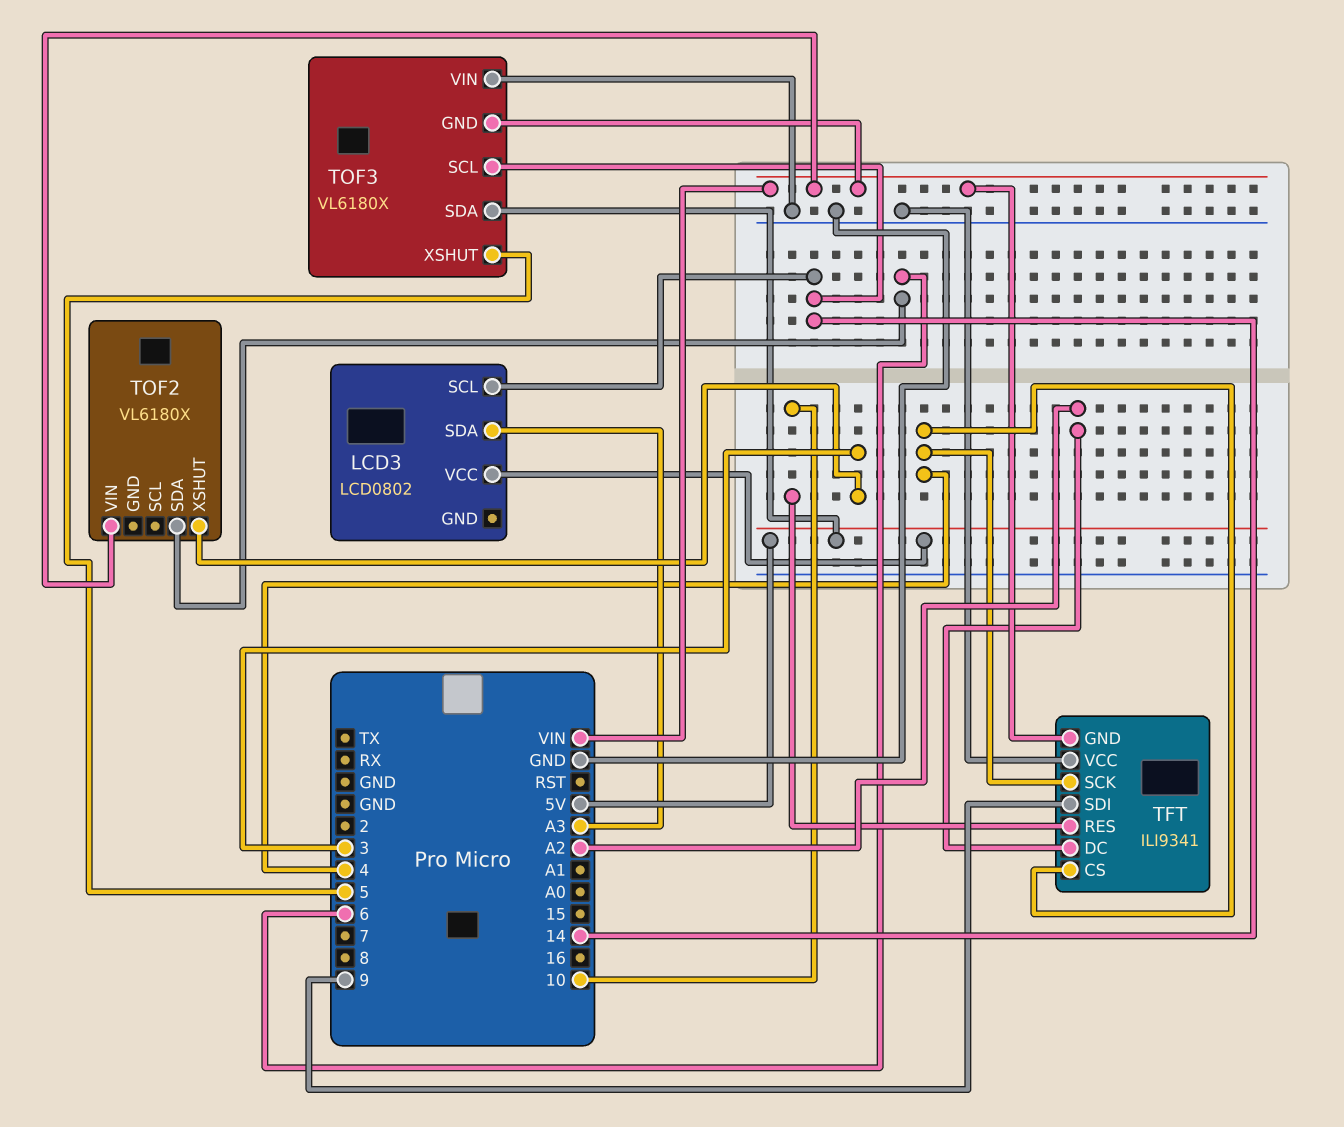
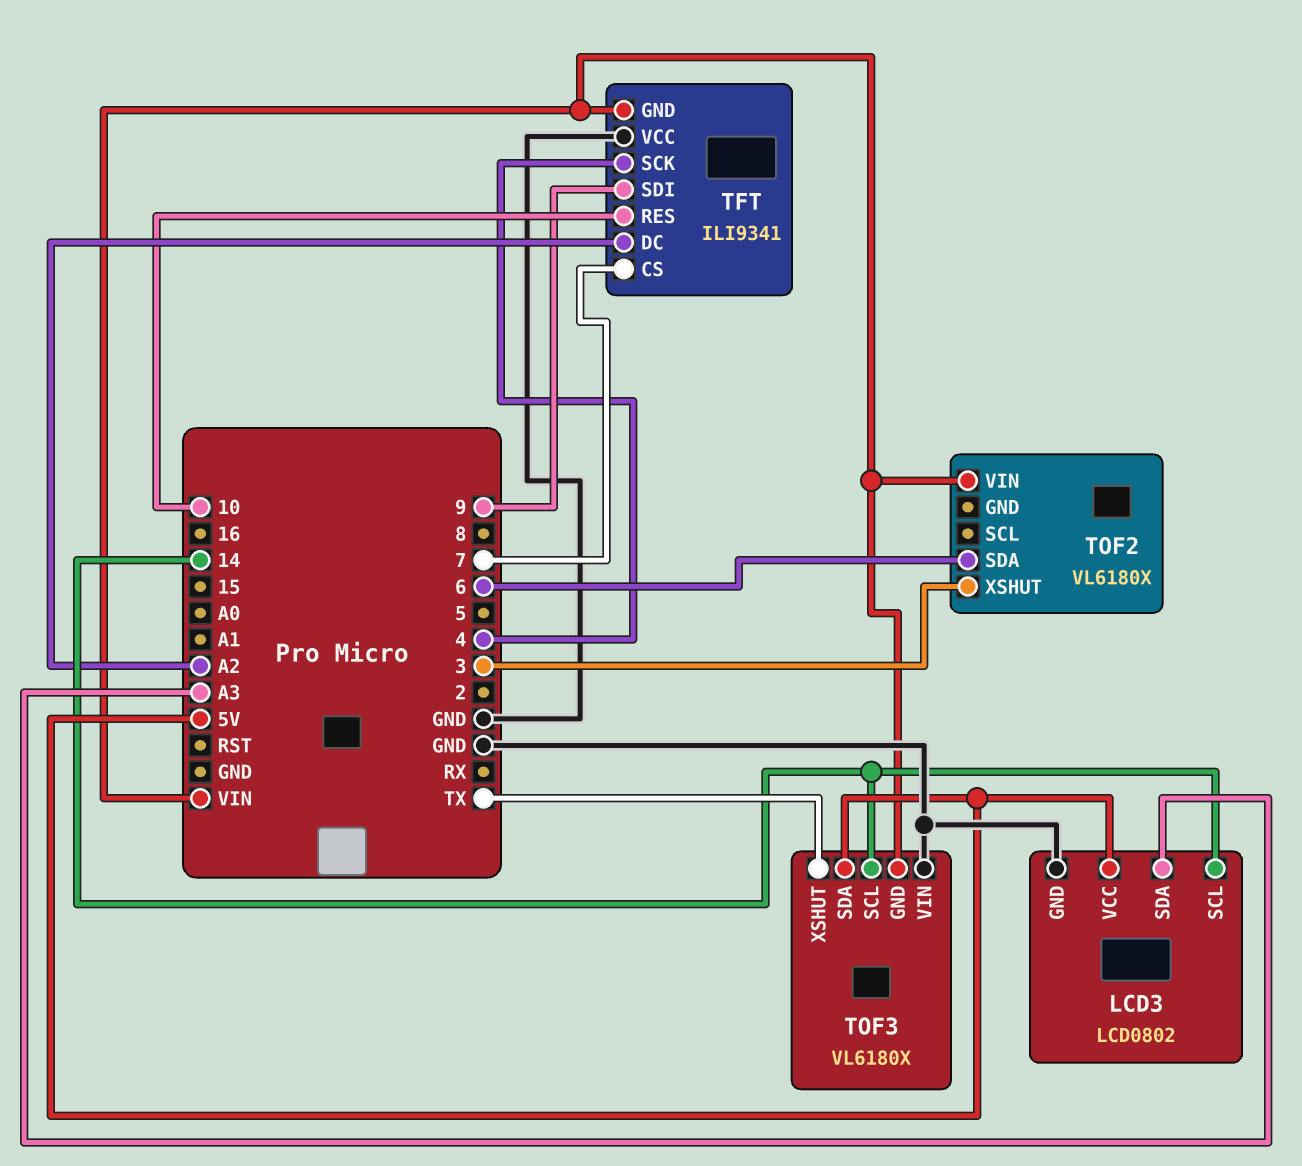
LCD3 pin GND: none -> GND
TFT pin CS: 4 -> 7
TOF3 pin XSHUT: 5 -> TX

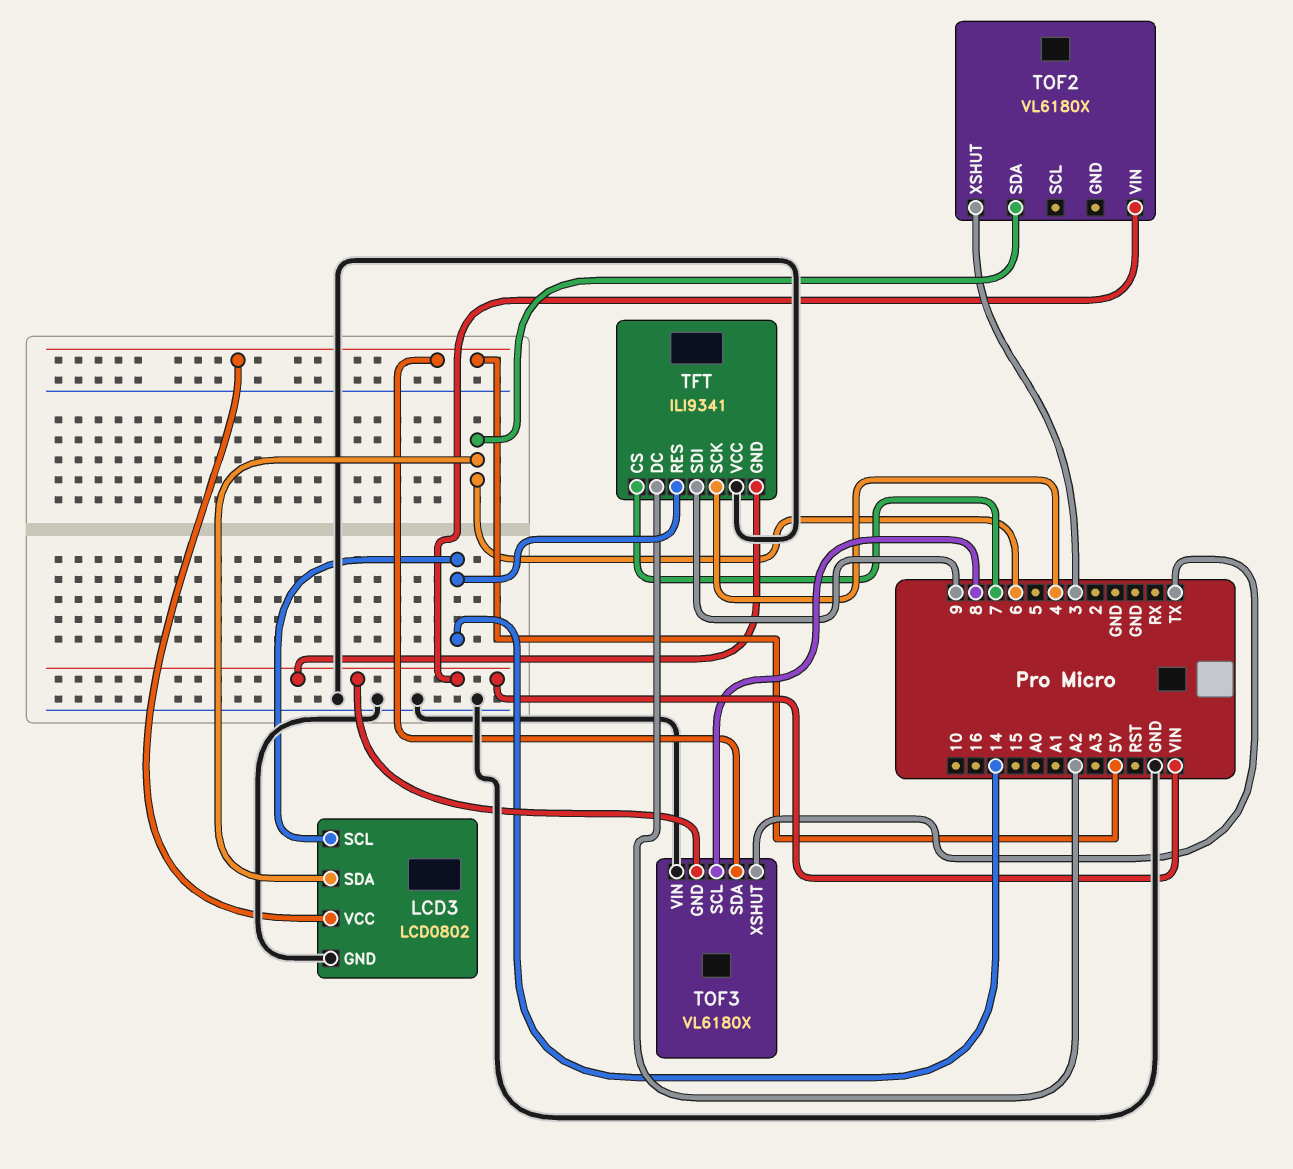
LCD3 pin SDA: A3 -> 6
TFT pin RES: 10 -> 14
TOF3 pin SCL: 14 -> 8

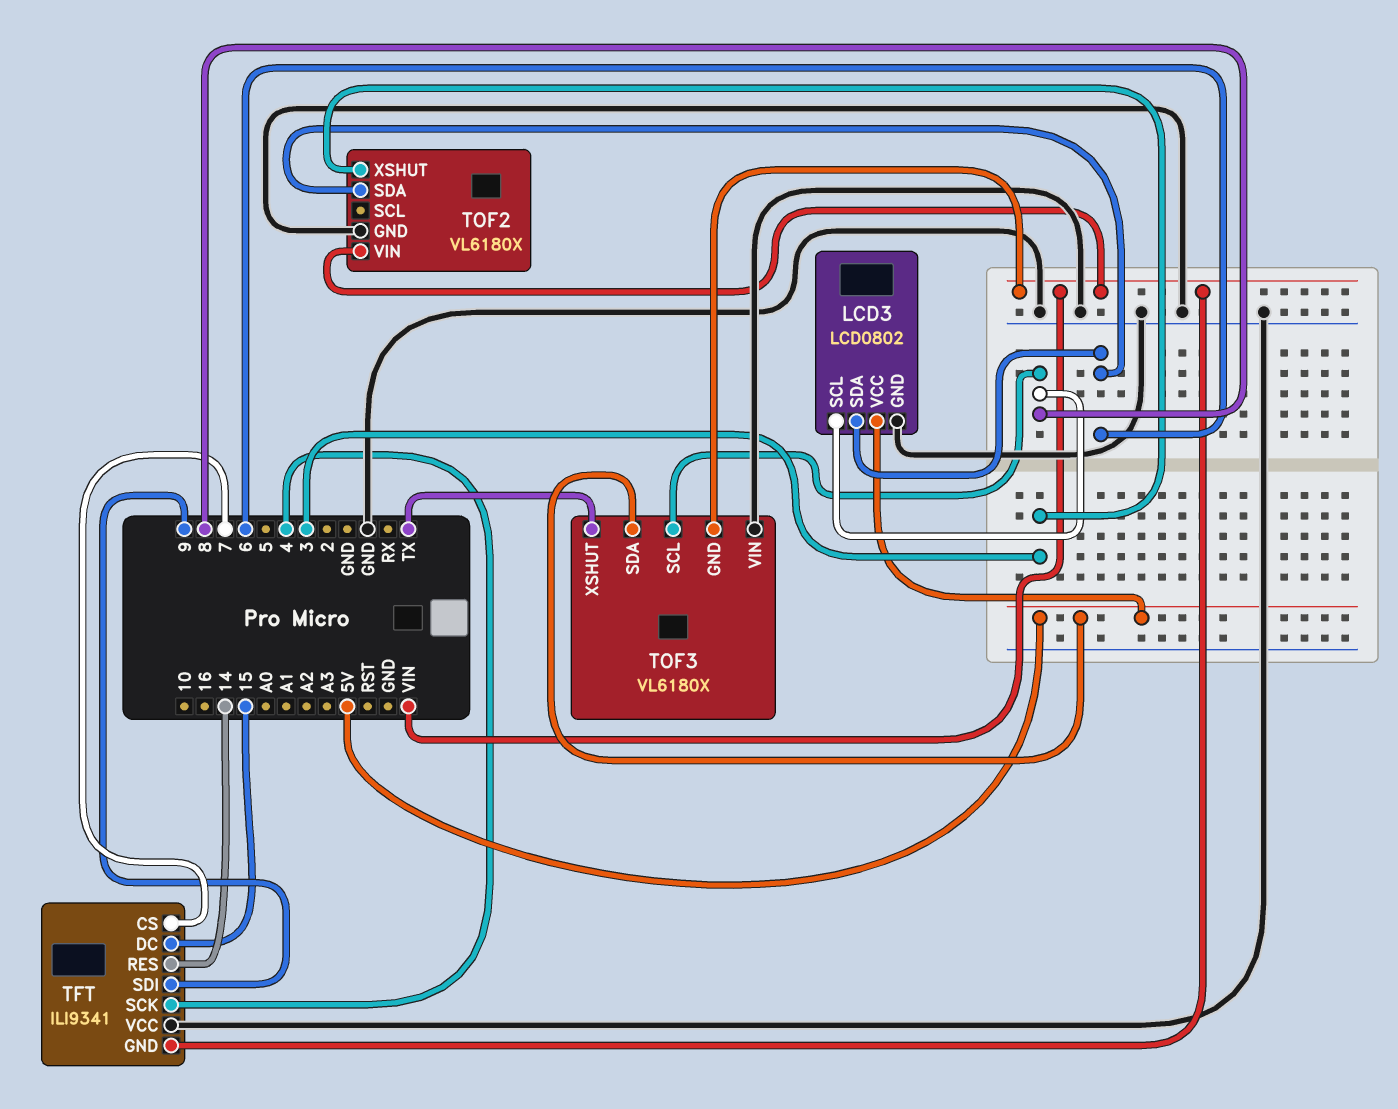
LCD3 pin SCL: 14 -> 8
TFT pin DC: A2 -> 15
TOF2 pin GND: none -> GND

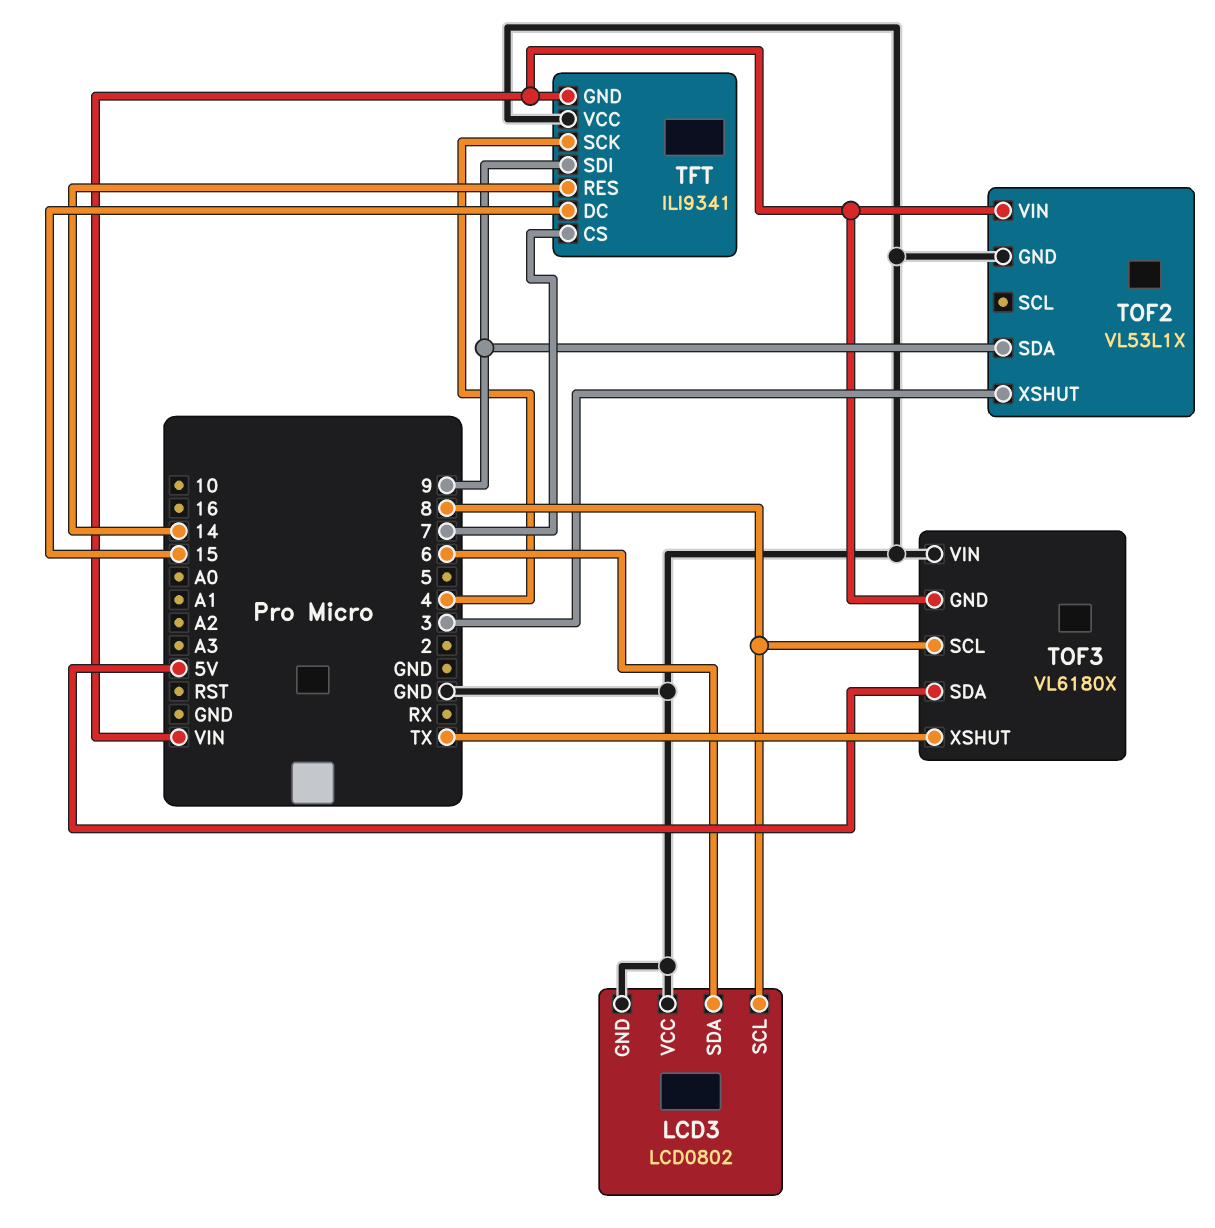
LCD3 pin VCC: 5V -> GND
TOF2: VL6180X -> VL53L1X
TOF2 pin SDA: 6 -> 9

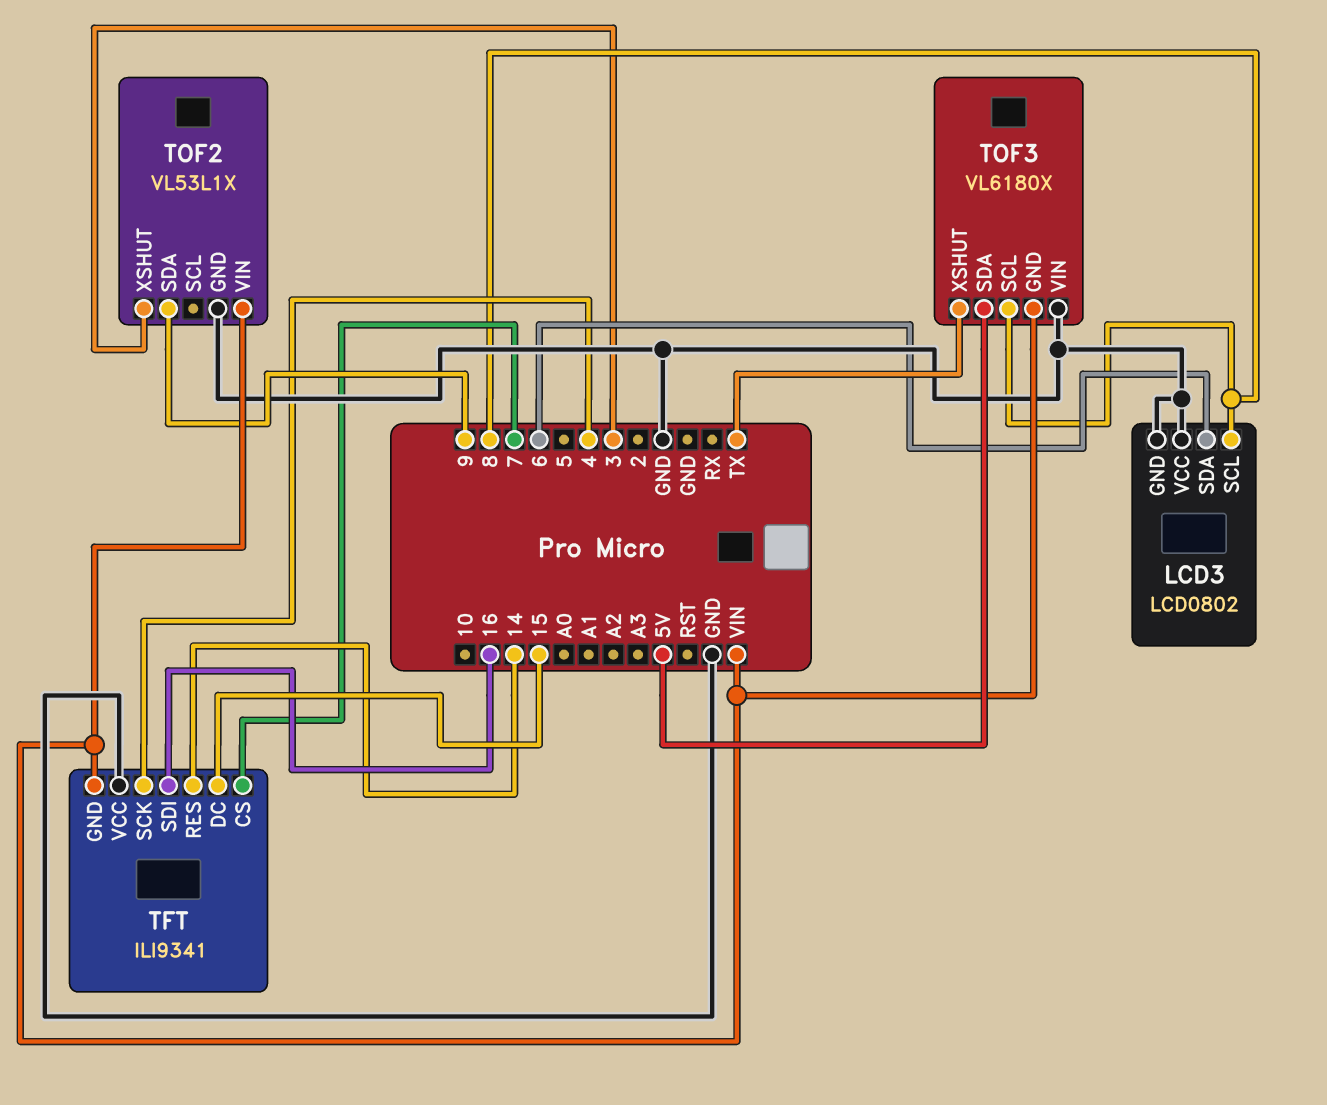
TFT pin SDI: 9 -> 16

